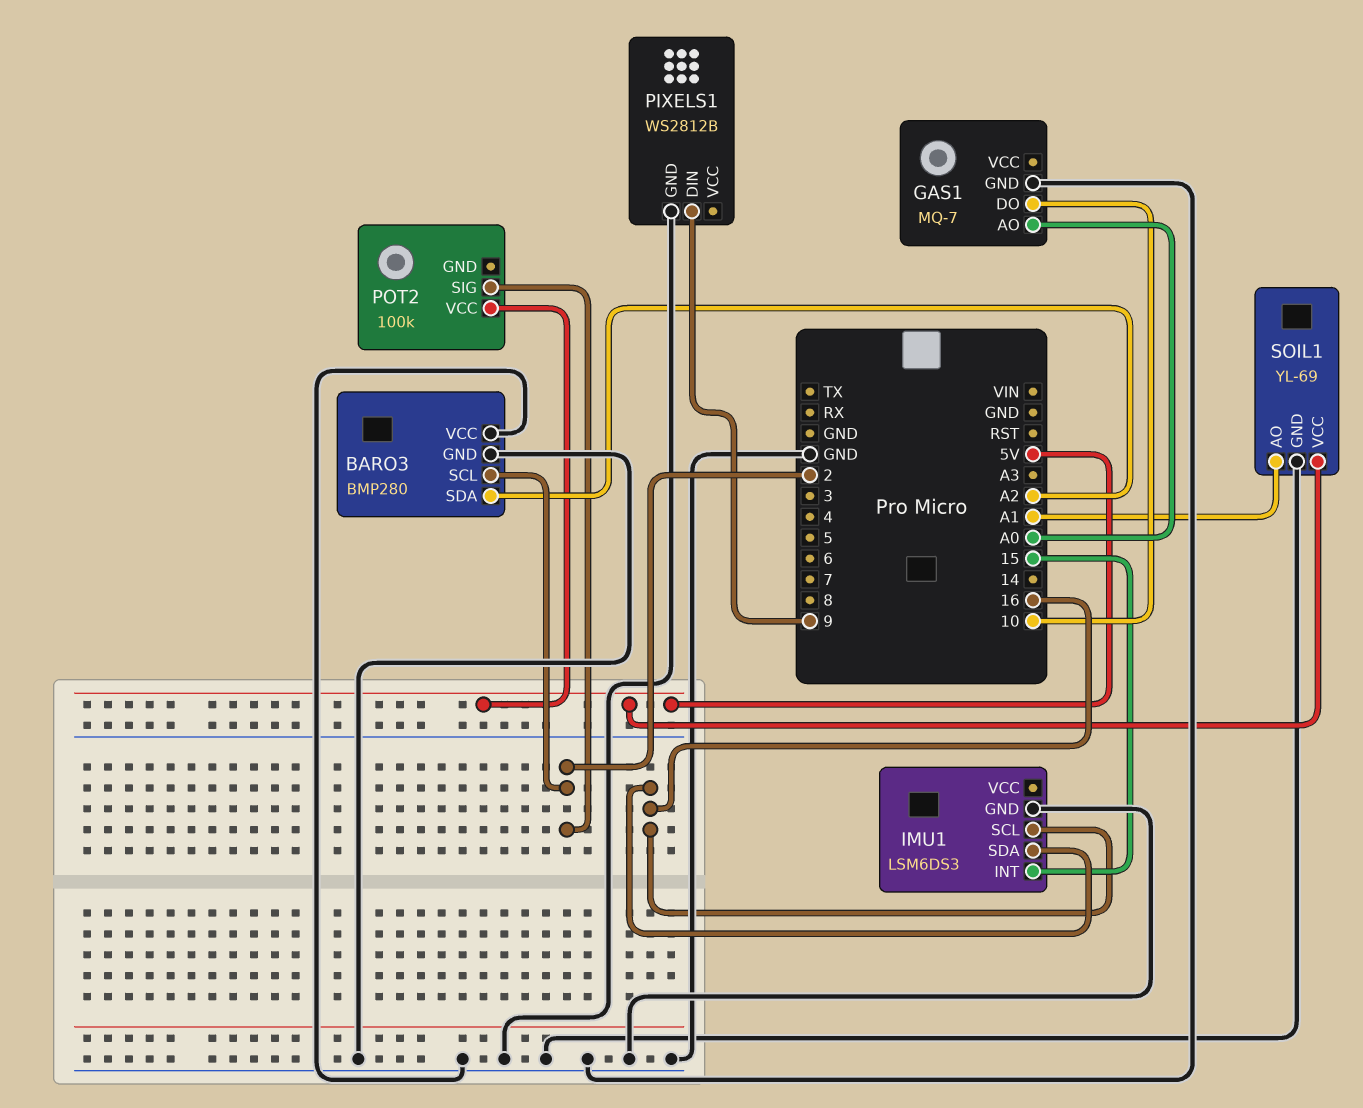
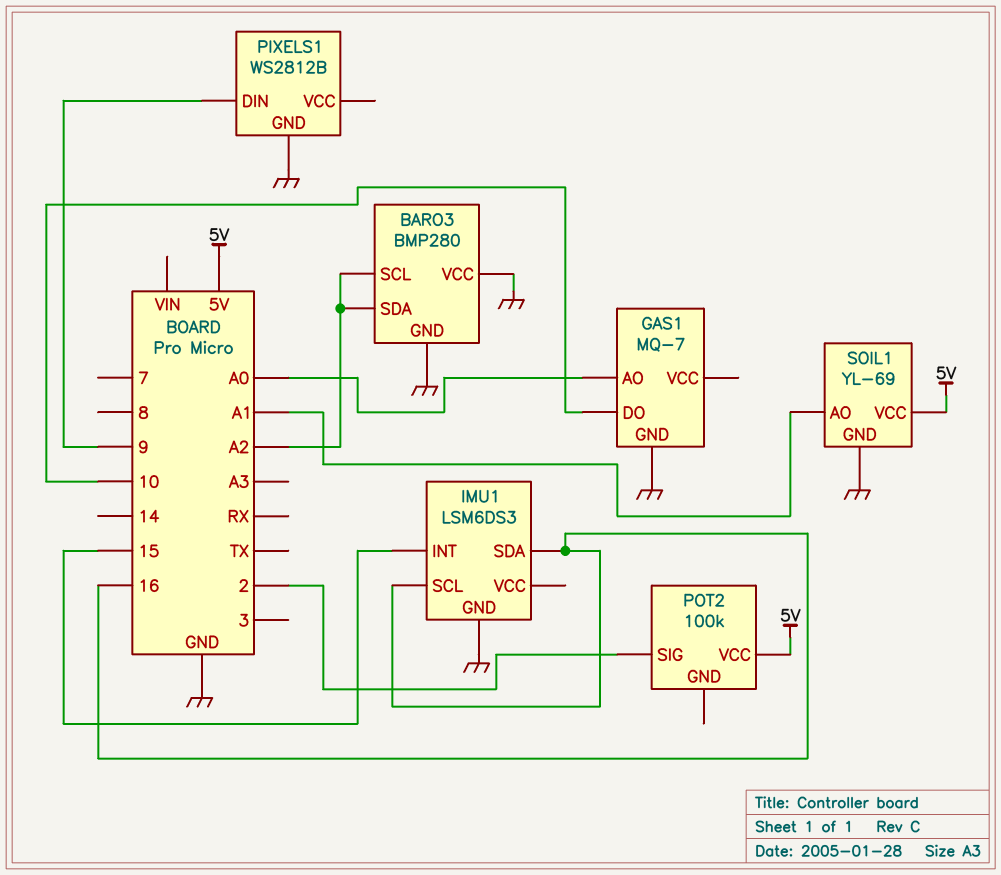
BARO3 pin SCL: 2 -> A2

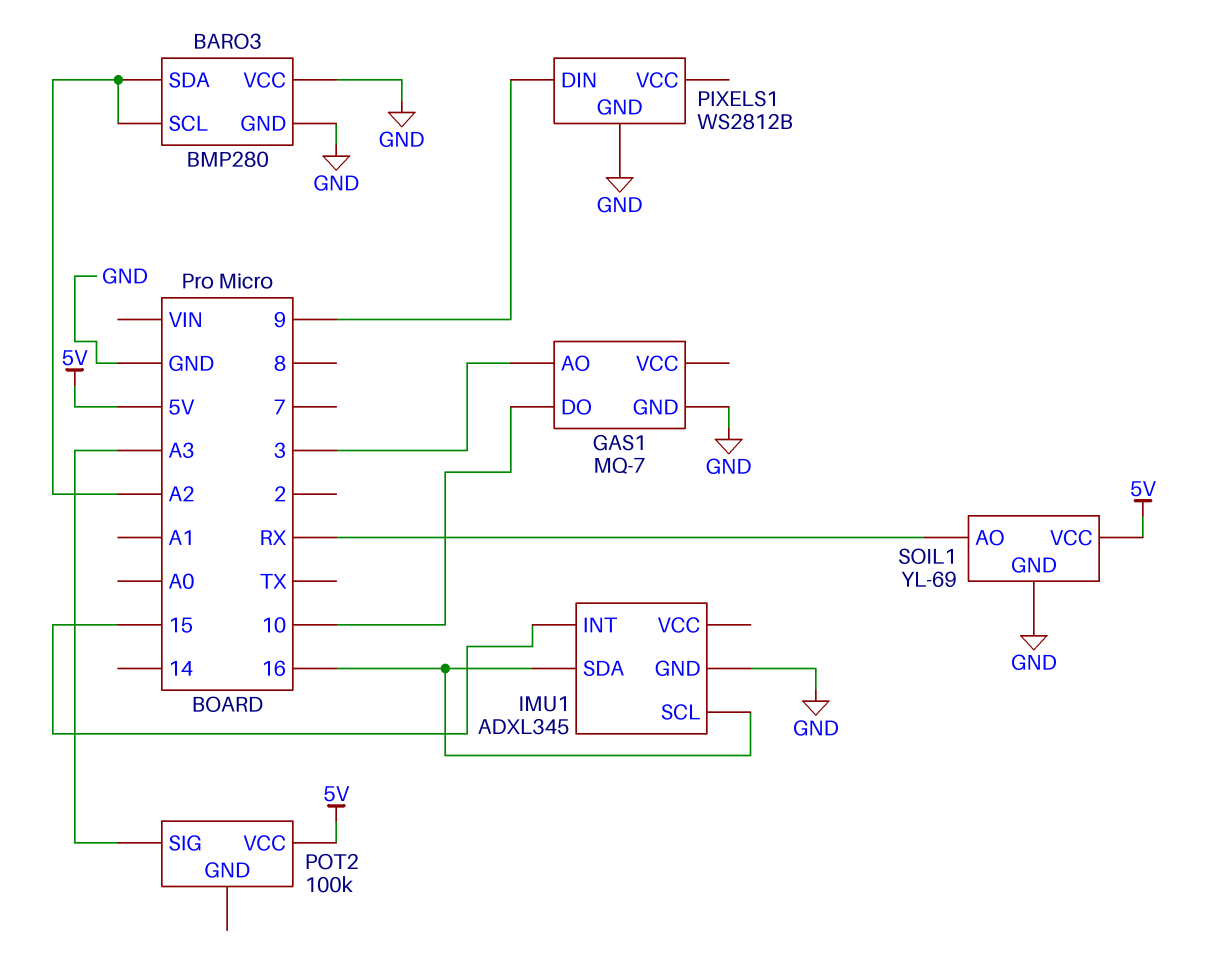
GAS1 pin AO: A0 -> 3
IMU1: LSM6DS3 -> ADXL345
POT2 pin SIG: 2 -> A3
SOIL1 pin AO: A1 -> RX

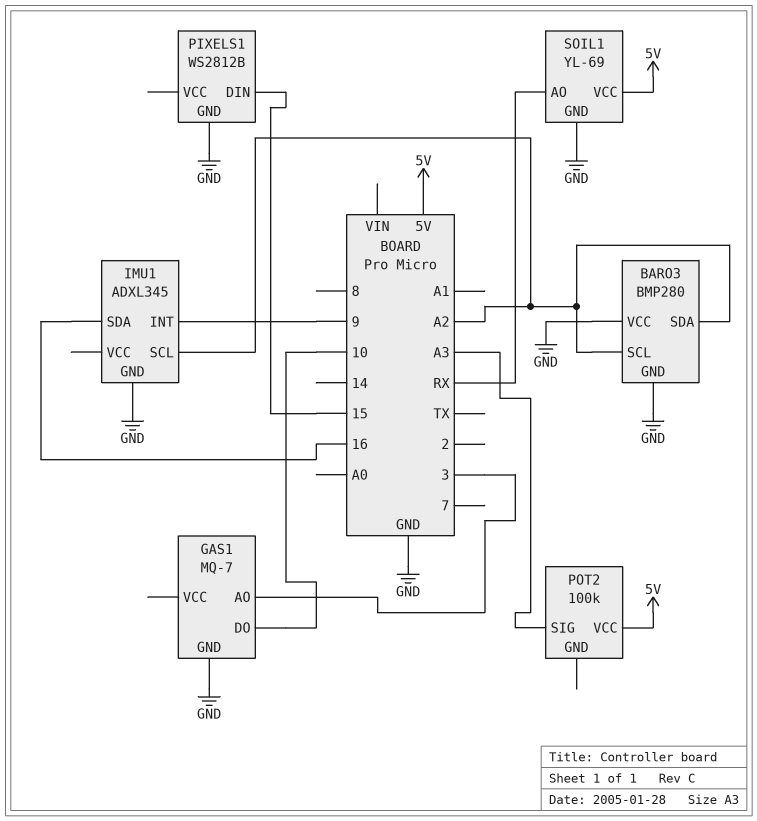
IMU1 pin INT: 15 -> 9
IMU1 pin SCL: 16 -> A2
PIXELS1 pin DIN: 9 -> 15

